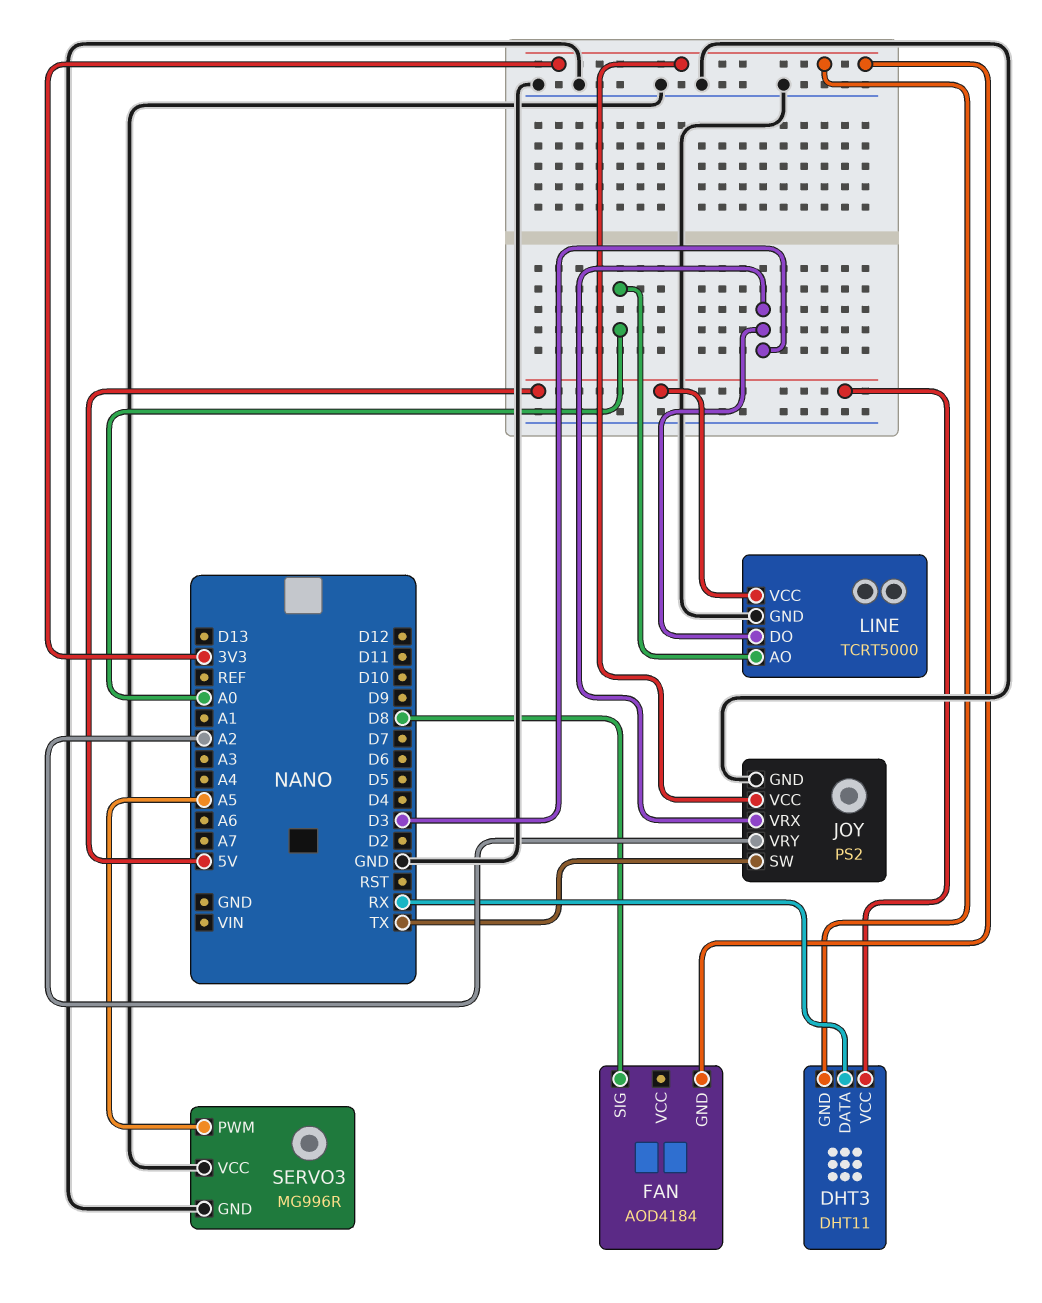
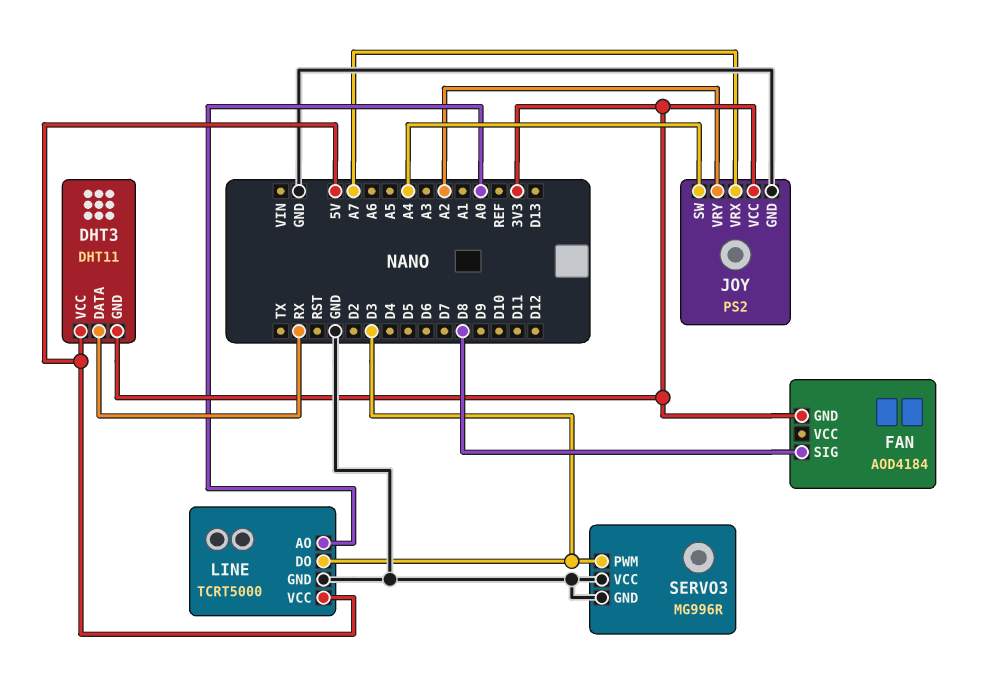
JOY pin SW: TX -> A4
JOY pin VRX: D3 -> A7
SERVO3 pin PWM: A5 -> D3

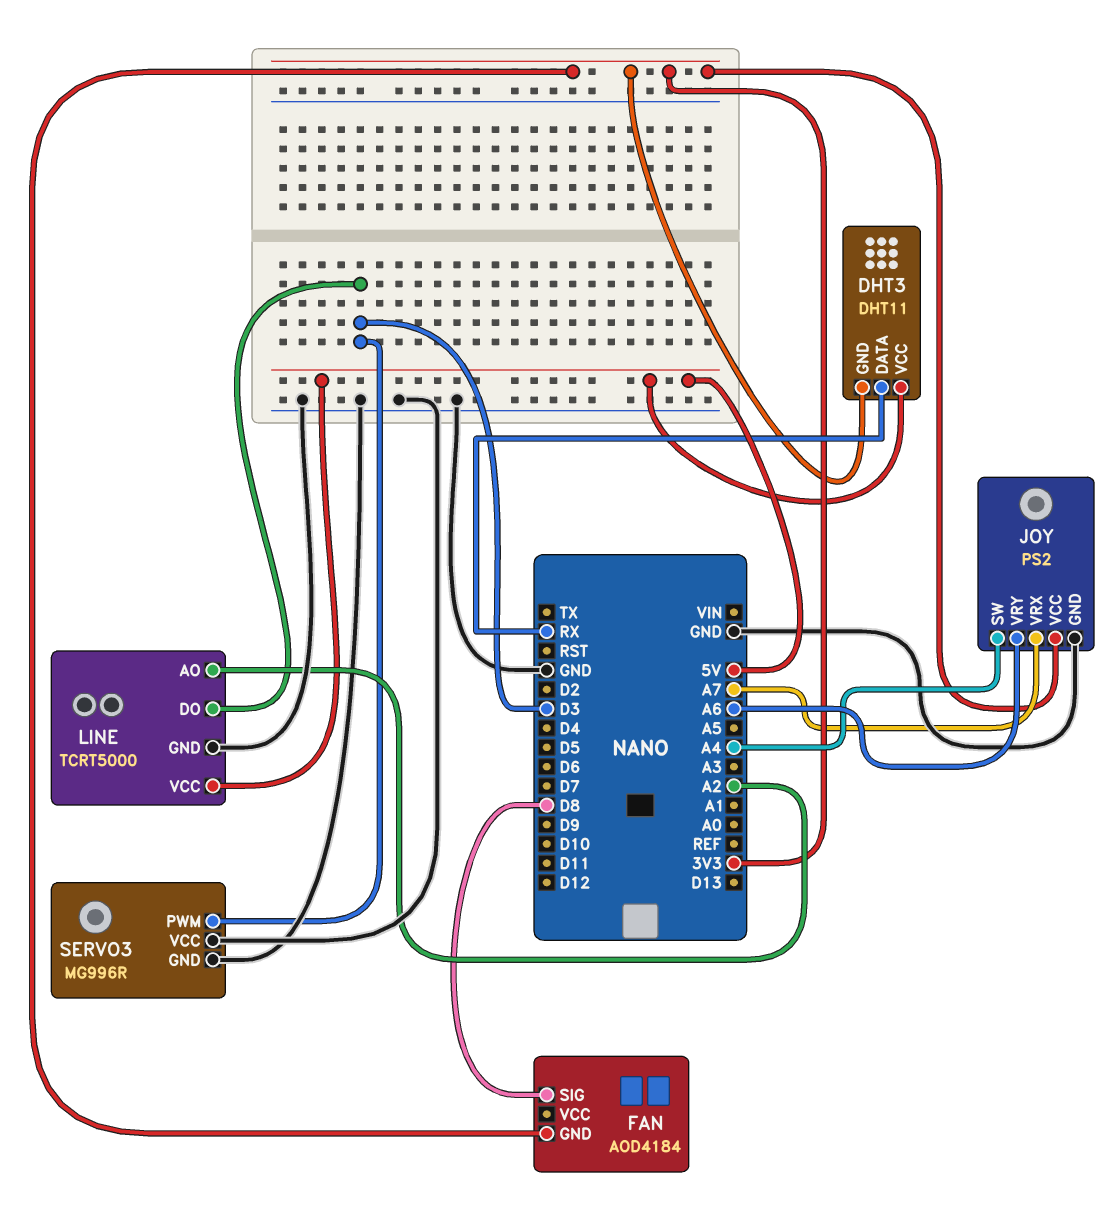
JOY pin VRY: A2 -> A6
LINE pin AO: A0 -> A2

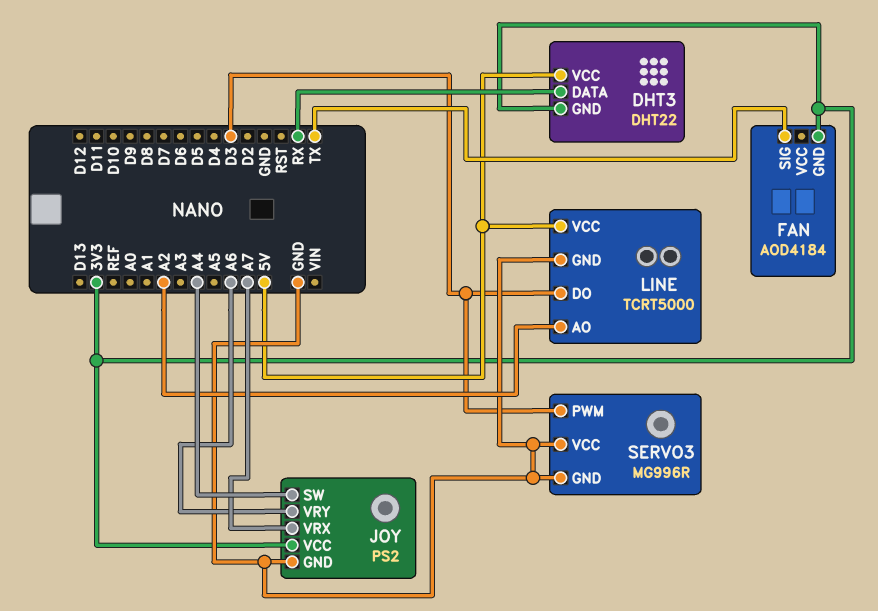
DHT3: DHT11 -> DHT22
FAN pin SIG: D8 -> TX

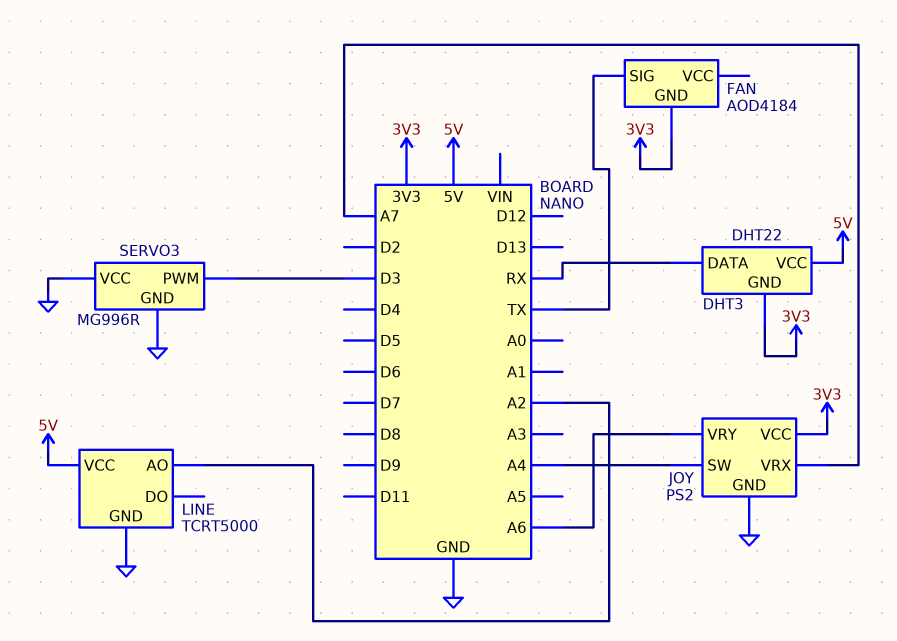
LINE pin DO: D3 -> none

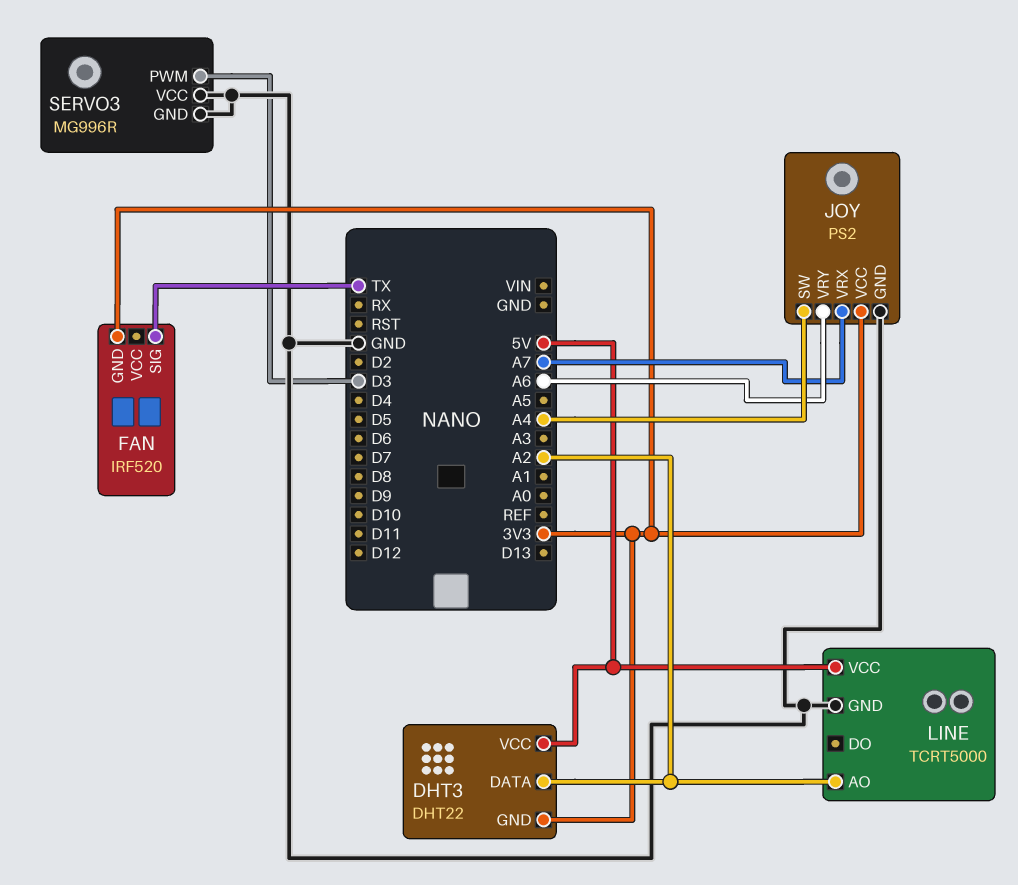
DHT3 pin DATA: RX -> A2
FAN: AOD4184 -> IRF520

